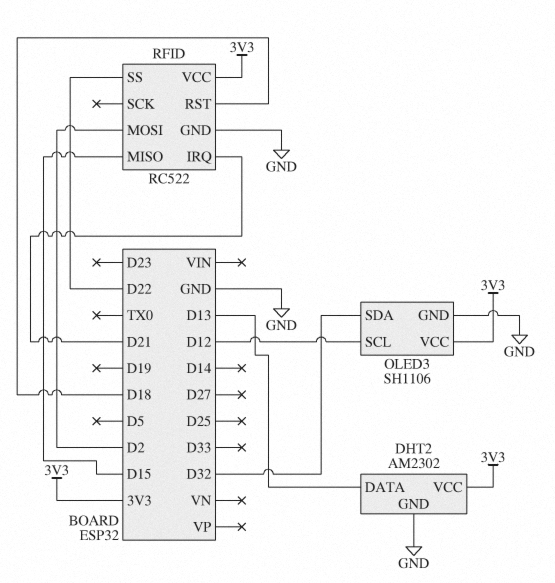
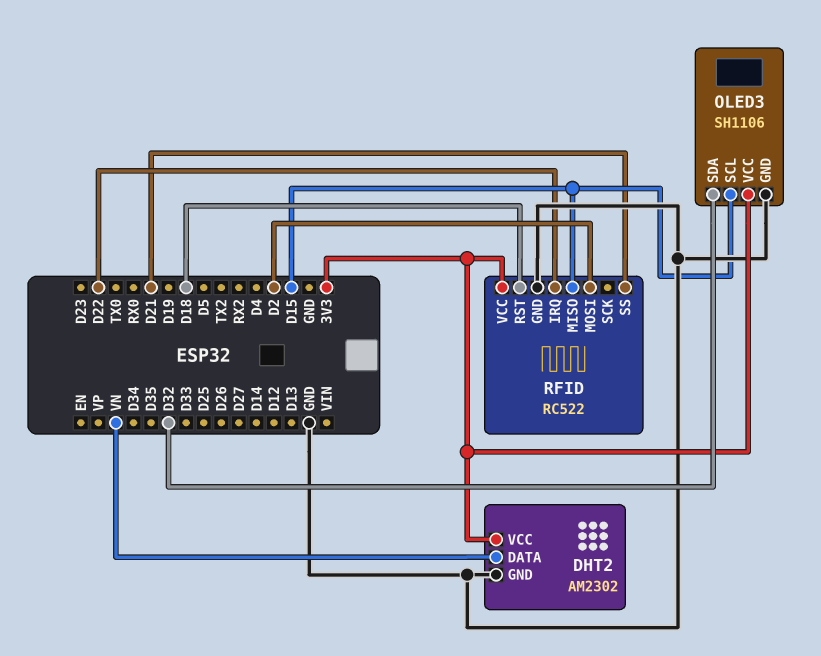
DHT2 pin DATA: D13 -> VN
OLED3 pin SCL: D12 -> D15
RFID pin IRQ: D21 -> D22
RFID pin SS: D22 -> D21

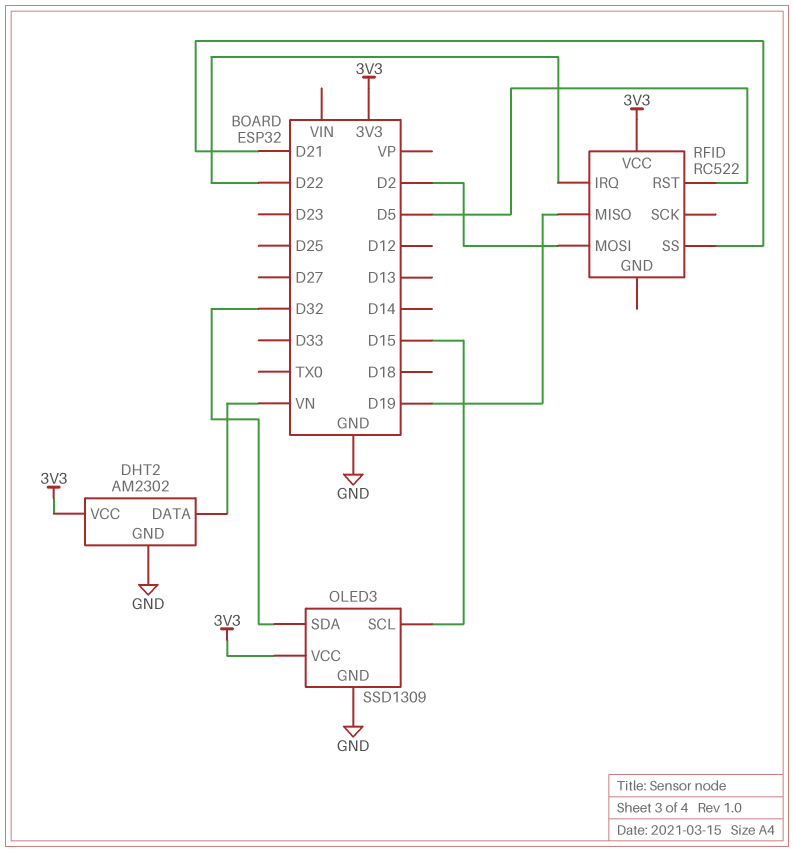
OLED3: SH1106 -> SSD1309
RFID pin GND: GND -> none
RFID pin MISO: D15 -> D19
RFID pin RST: D18 -> D5

